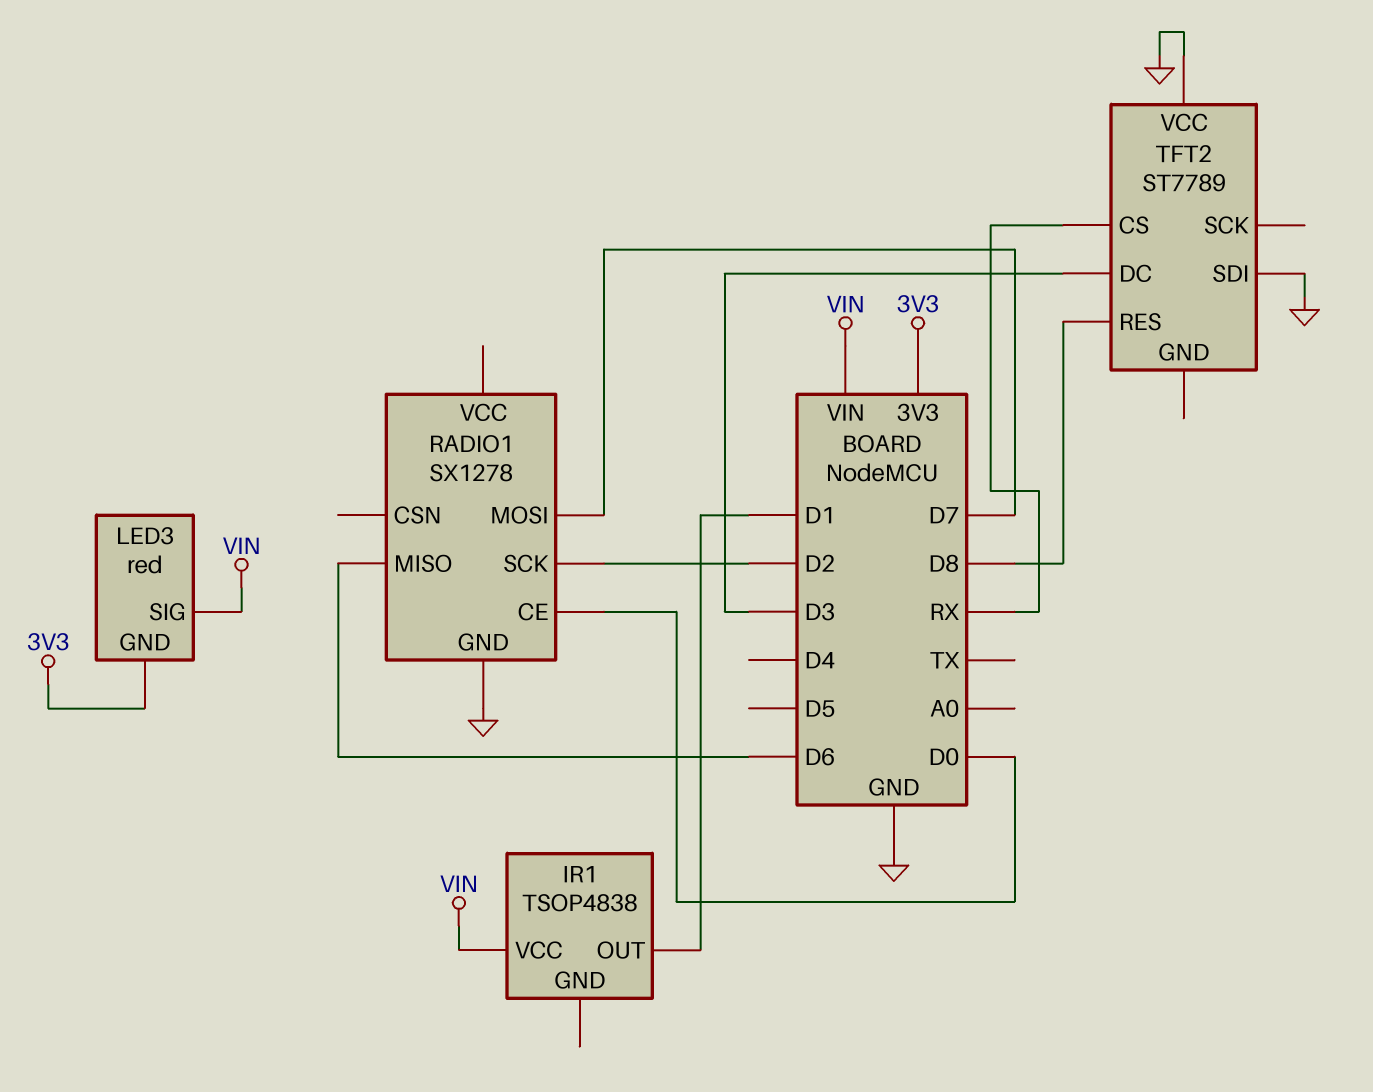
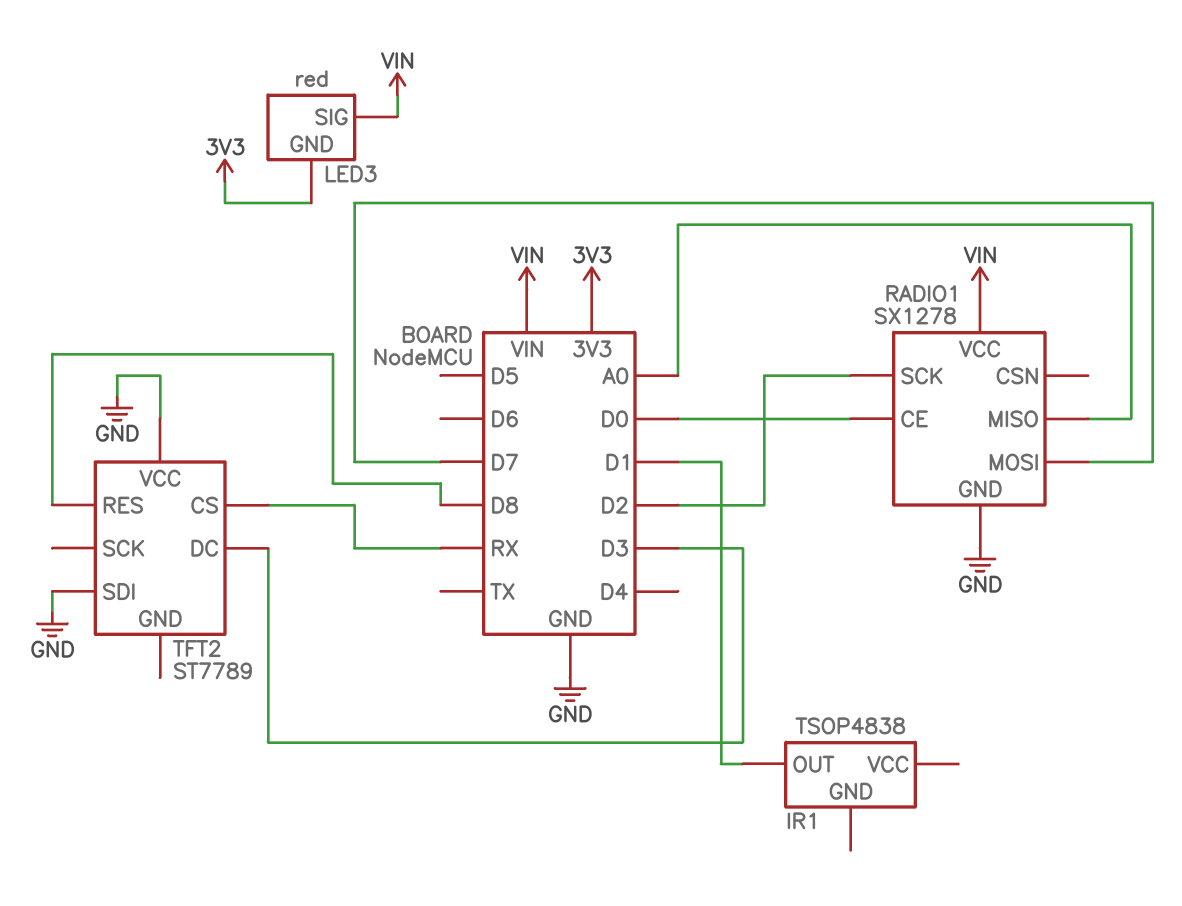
IR1 pin VCC: VIN -> none
RADIO1 pin MISO: D6 -> A0
RADIO1 pin VCC: none -> VIN

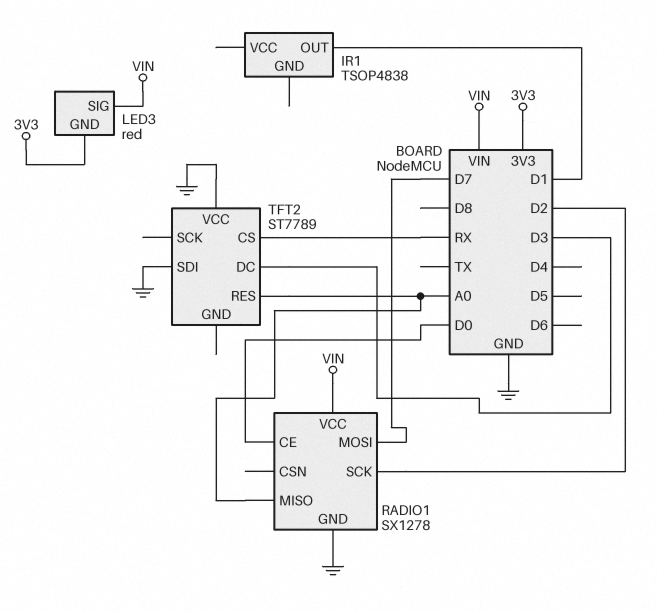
TFT2 pin RES: D8 -> A0

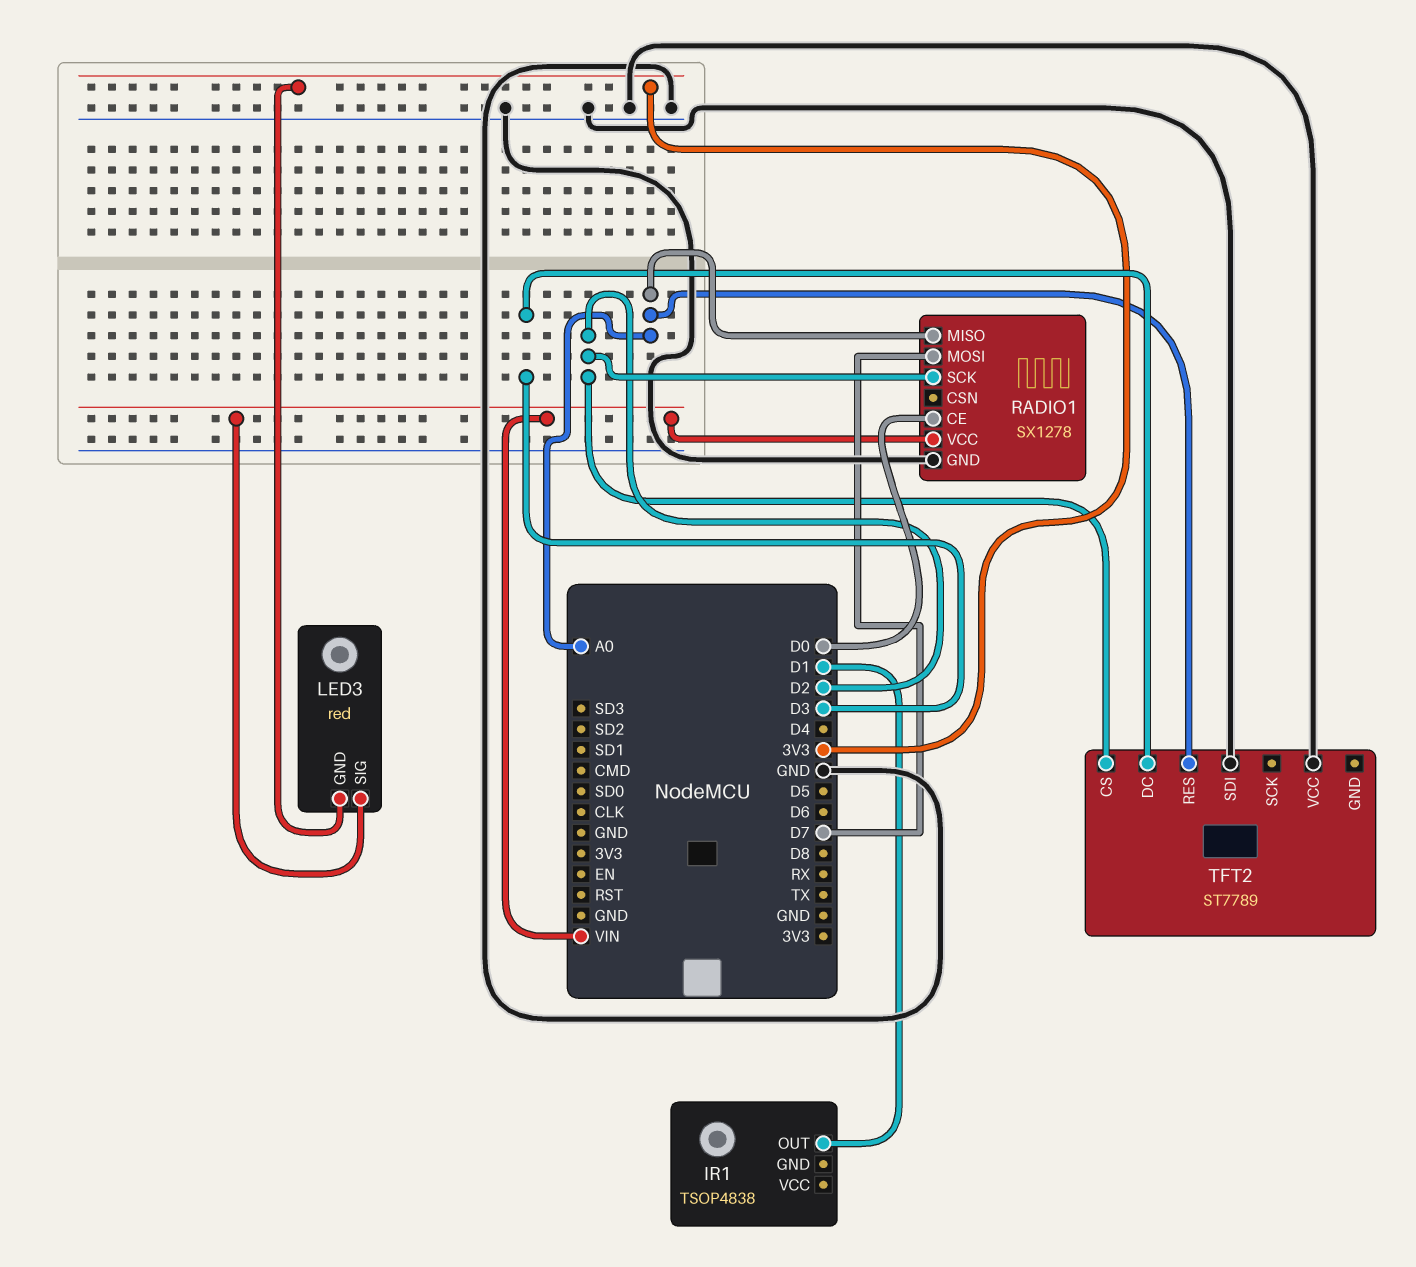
TFT2 pin CS: RX -> D2

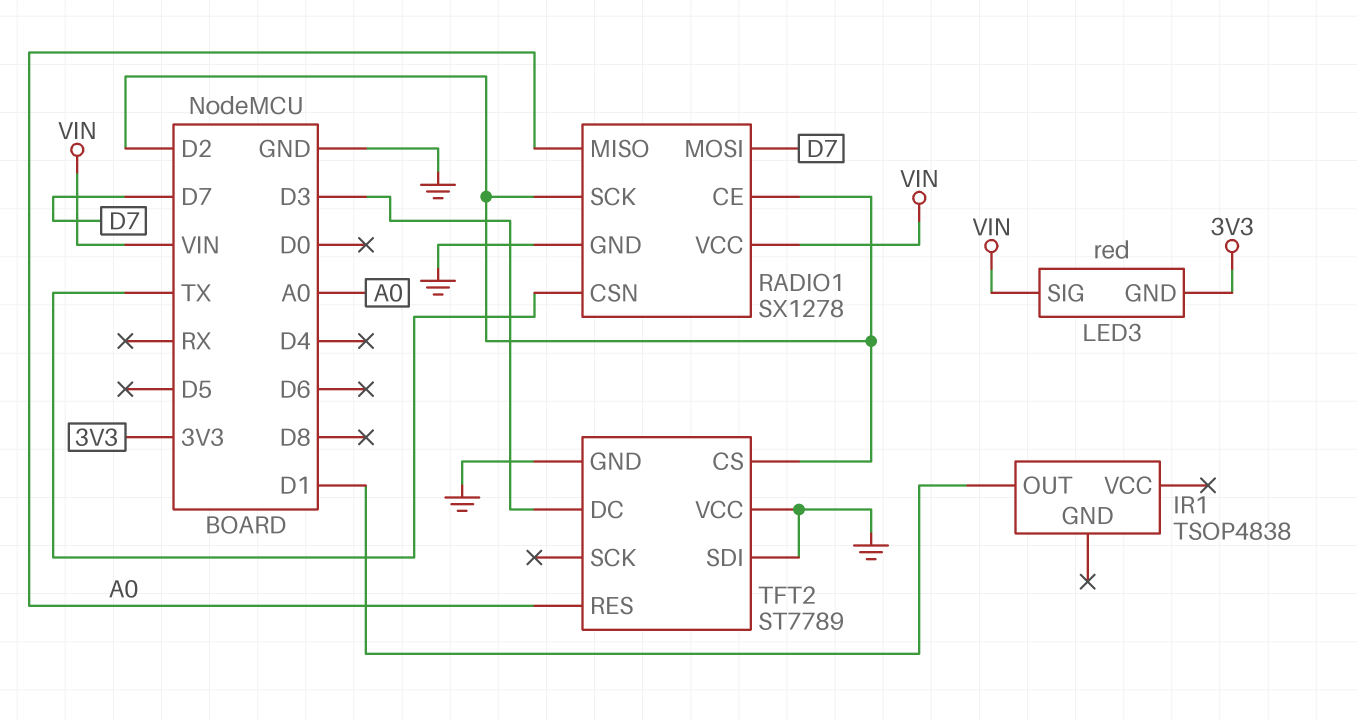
RADIO1 pin CE: D0 -> D2
RADIO1 pin CSN: none -> TX
TFT2 pin GND: none -> GND

